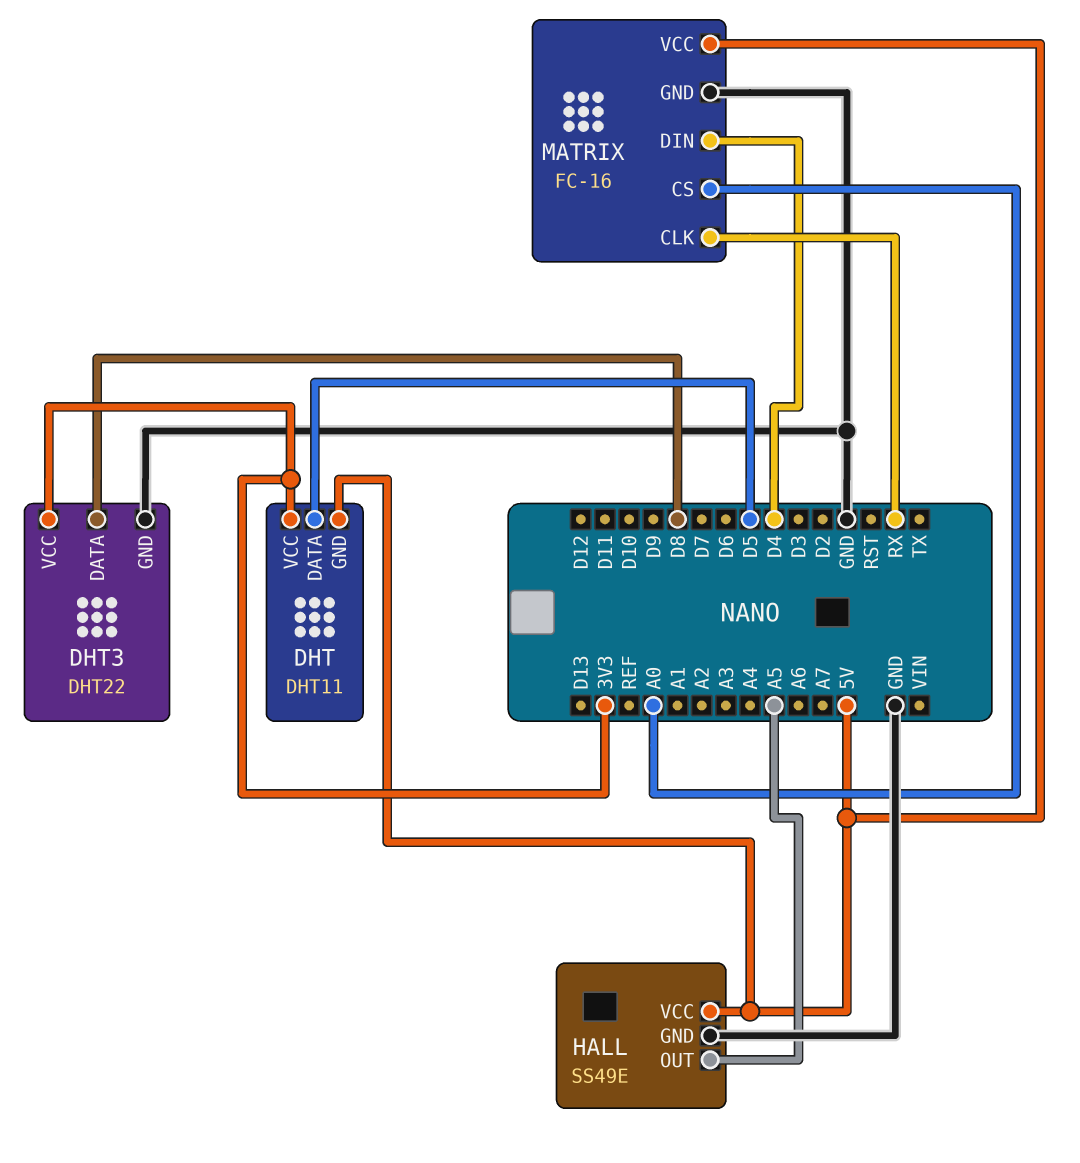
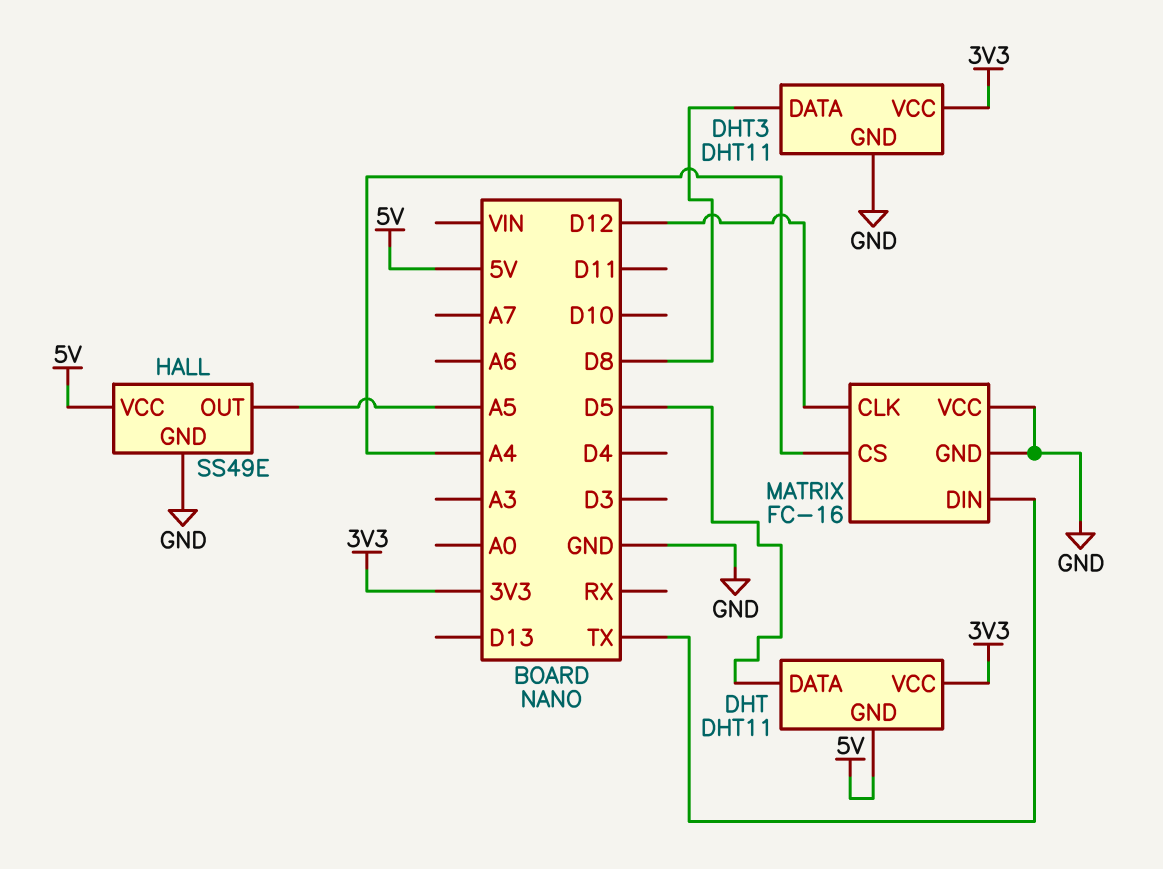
DHT3: DHT22 -> DHT11
MATRIX pin CLK: RX -> D12
MATRIX pin CS: A0 -> A4
MATRIX pin DIN: D4 -> TX
MATRIX pin VCC: 5V -> GND

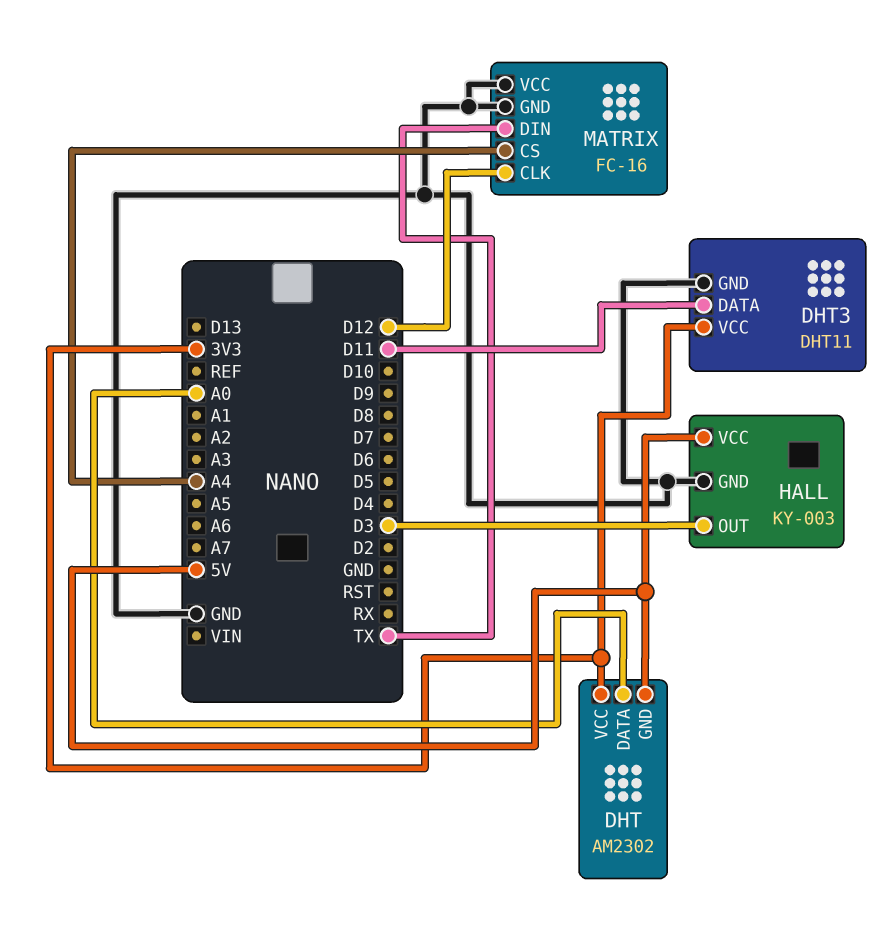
DHT: DHT11 -> AM2302
DHT pin DATA: D5 -> A0
DHT3 pin DATA: D8 -> D11
HALL: SS49E -> KY-003
HALL pin OUT: A5 -> D3

